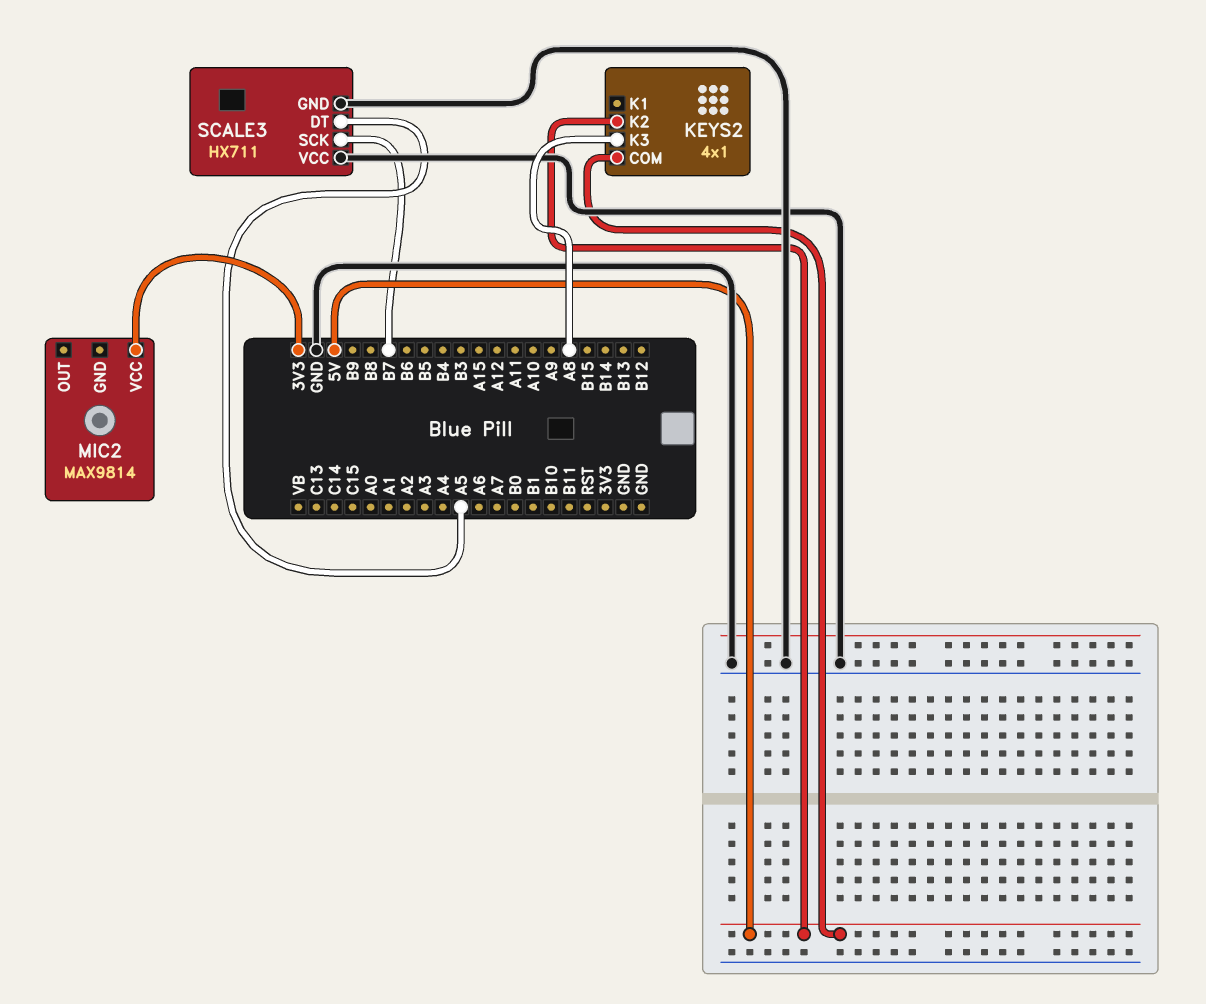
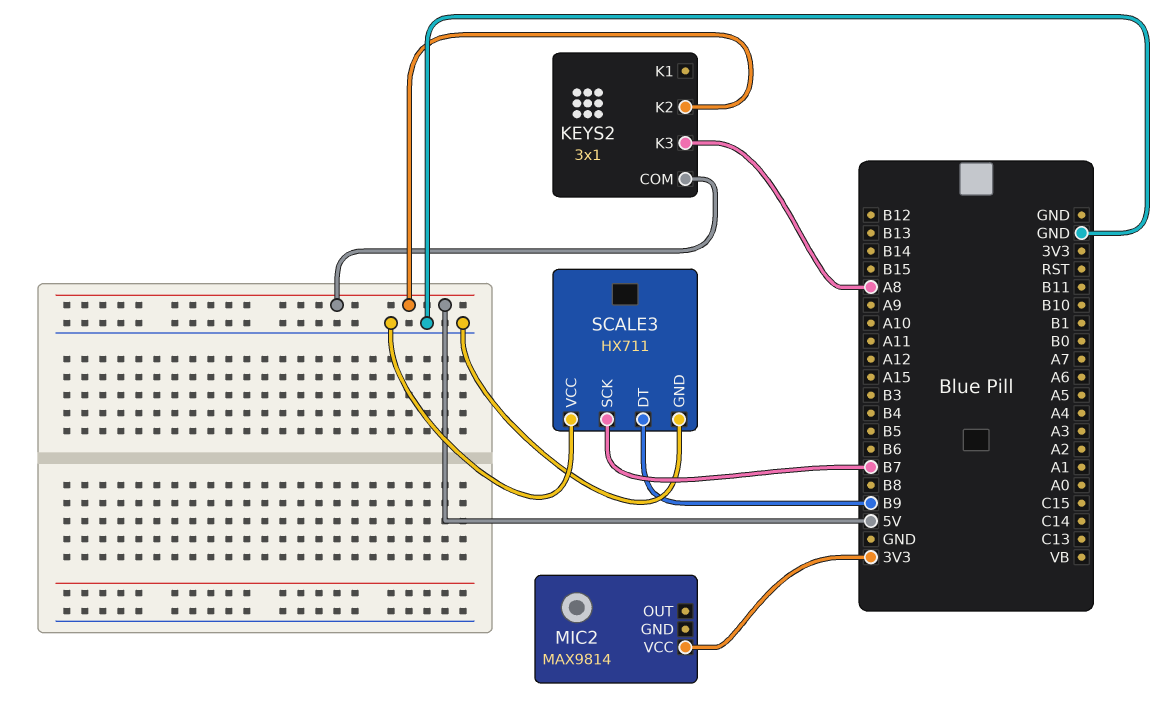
KEYS2: 4x1 -> 3x1
SCALE3 pin DT: A5 -> B9

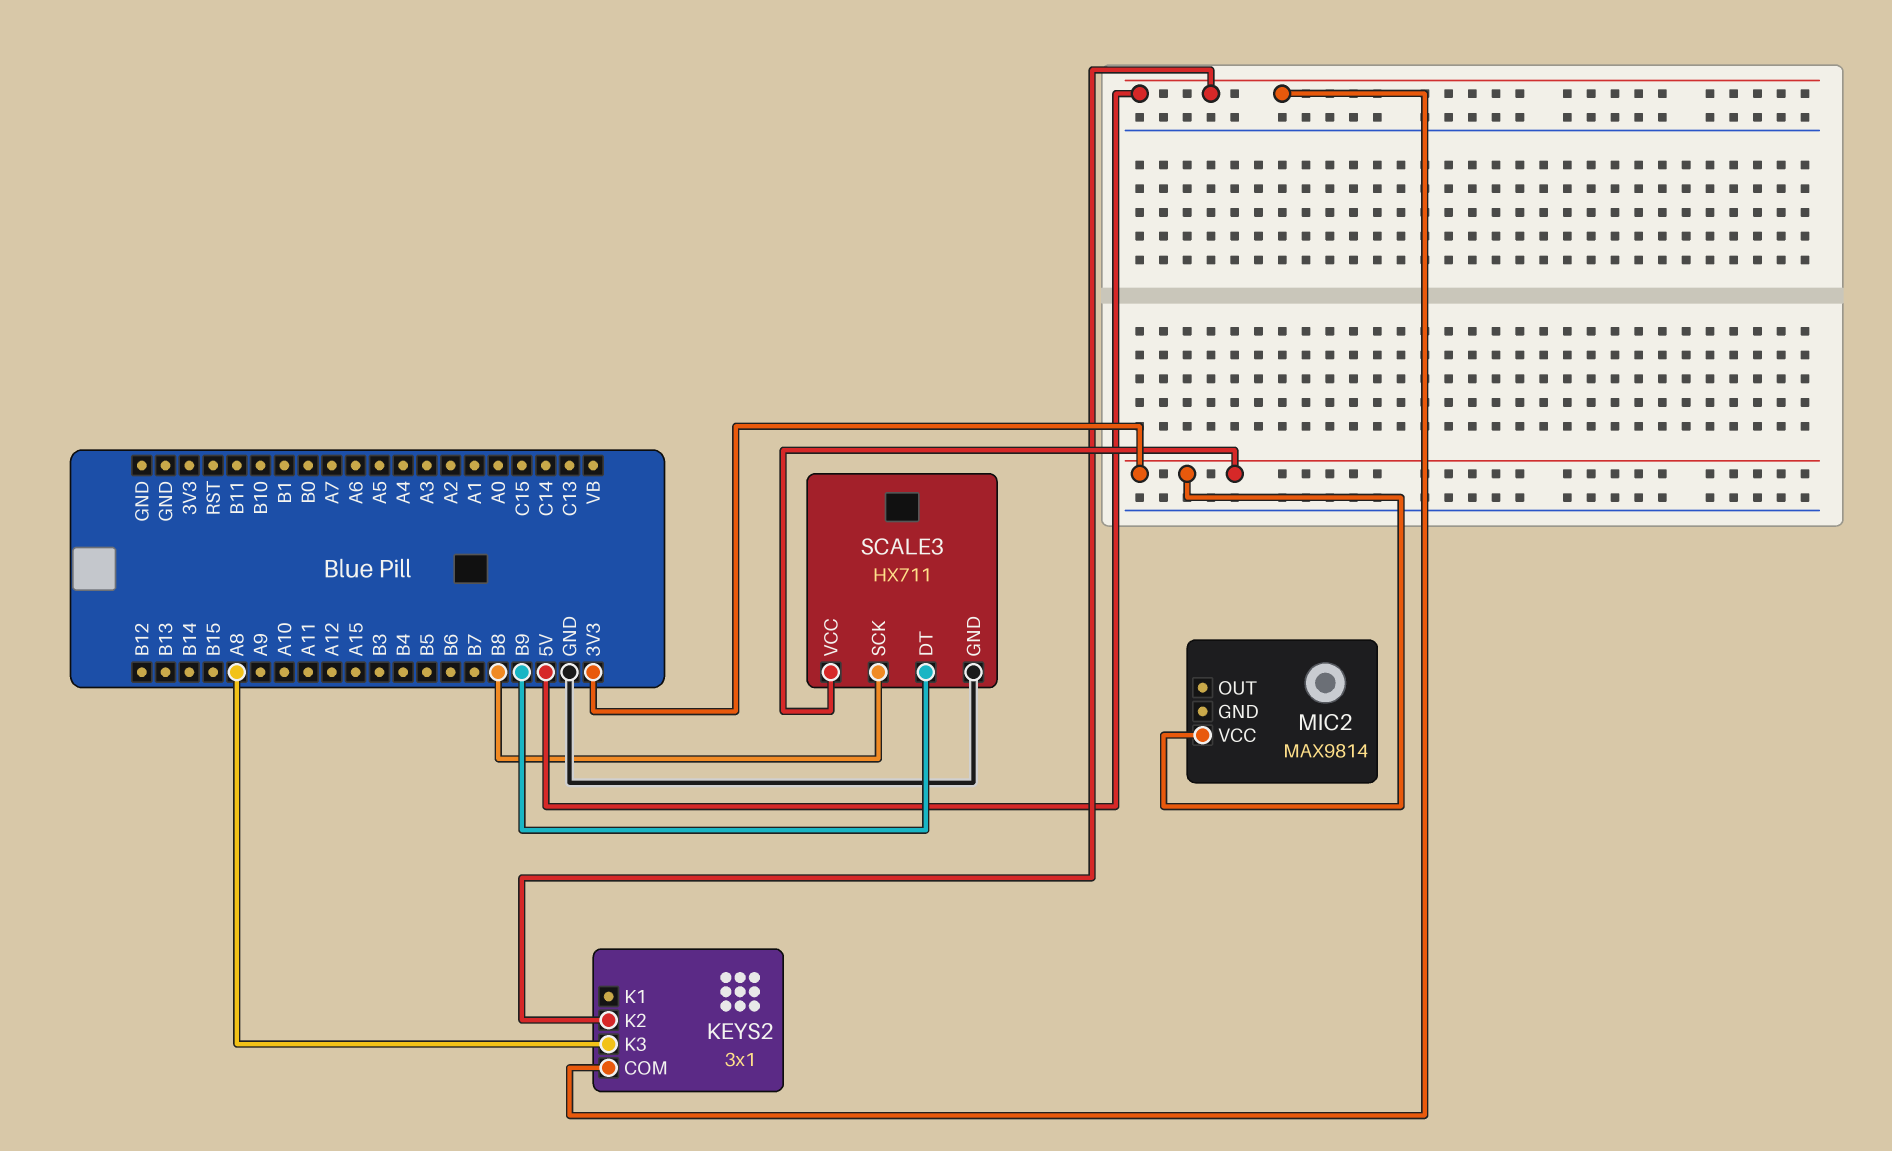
SCALE3 pin SCK: B7 -> B8
SCALE3 pin VCC: GND -> 3V3

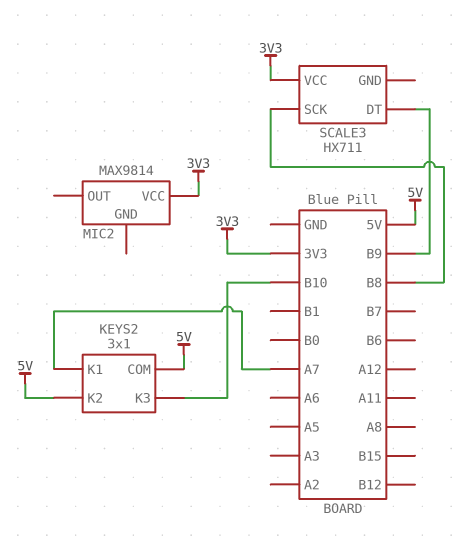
KEYS2 pin K1: none -> A7
KEYS2 pin K3: A8 -> B10
SCALE3 pin GND: GND -> none

